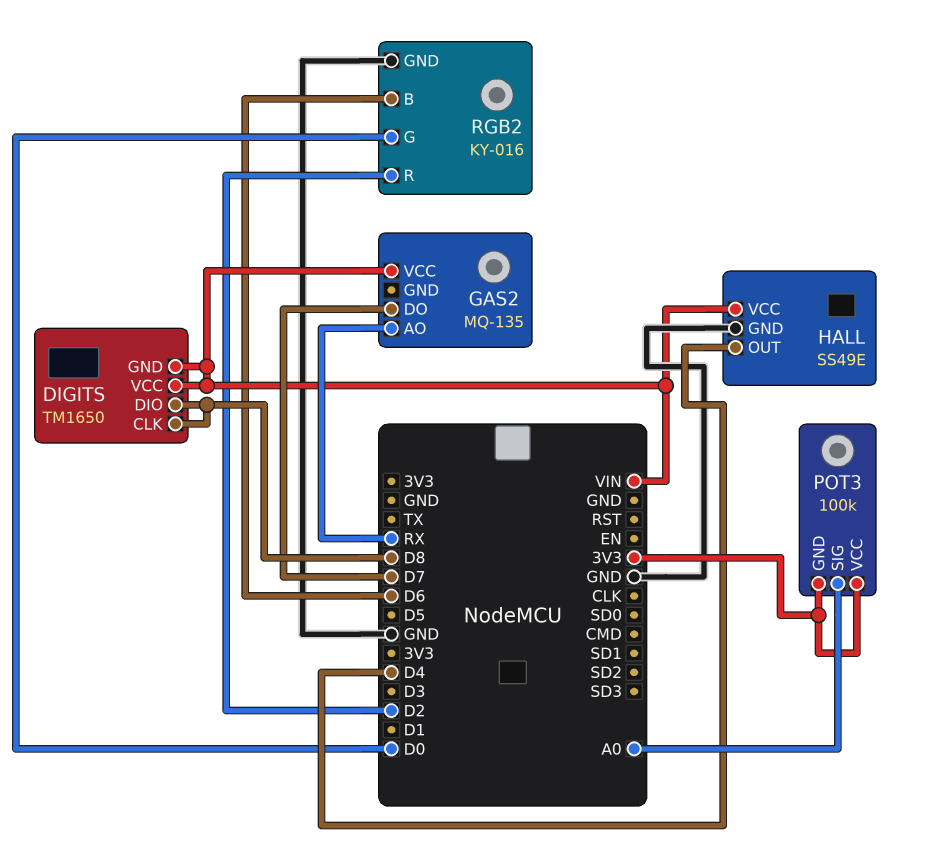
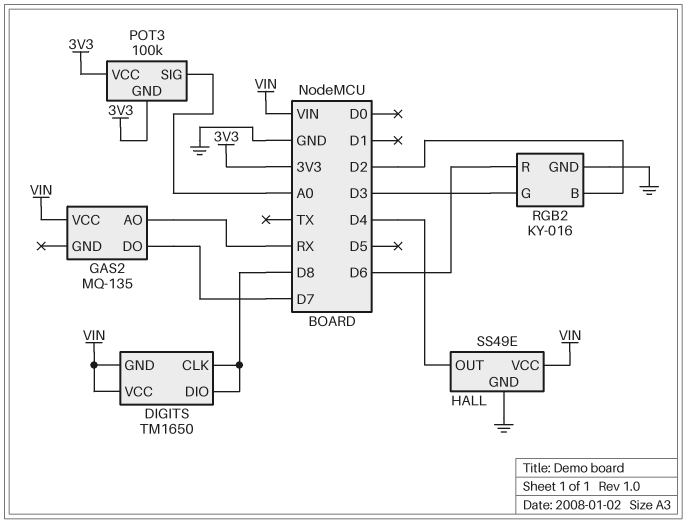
RGB2 pin B: D6 -> D2
RGB2 pin G: D0 -> D3
RGB2 pin R: D2 -> D6

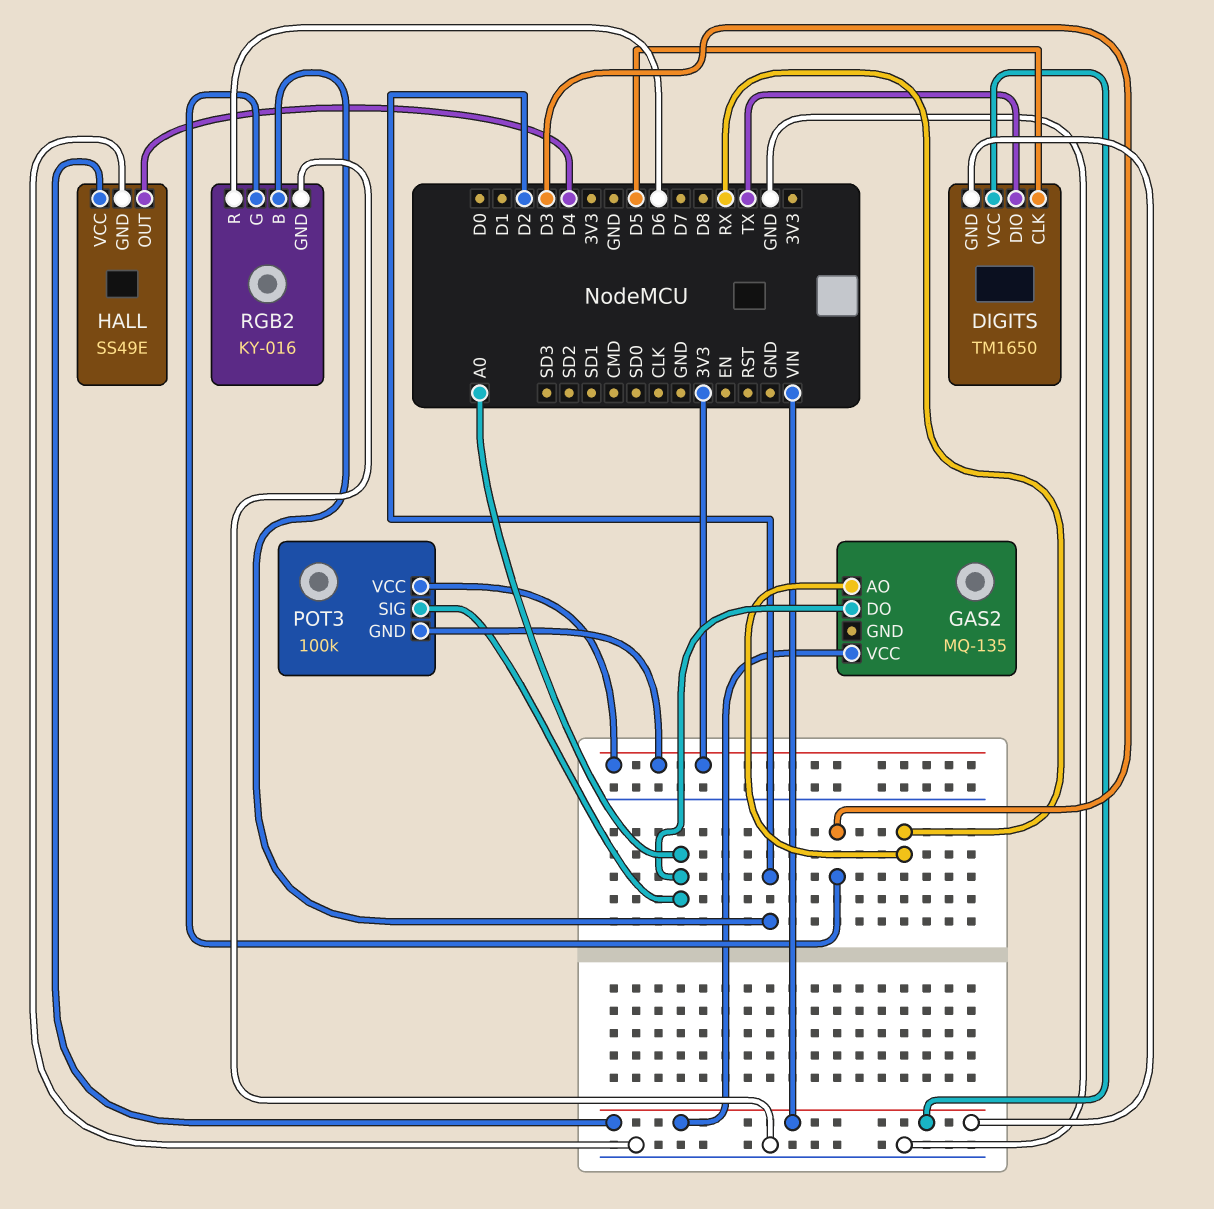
DIGITS pin CLK: D8 -> D5
DIGITS pin DIO: D8 -> TX
GAS2 pin DO: D7 -> A0

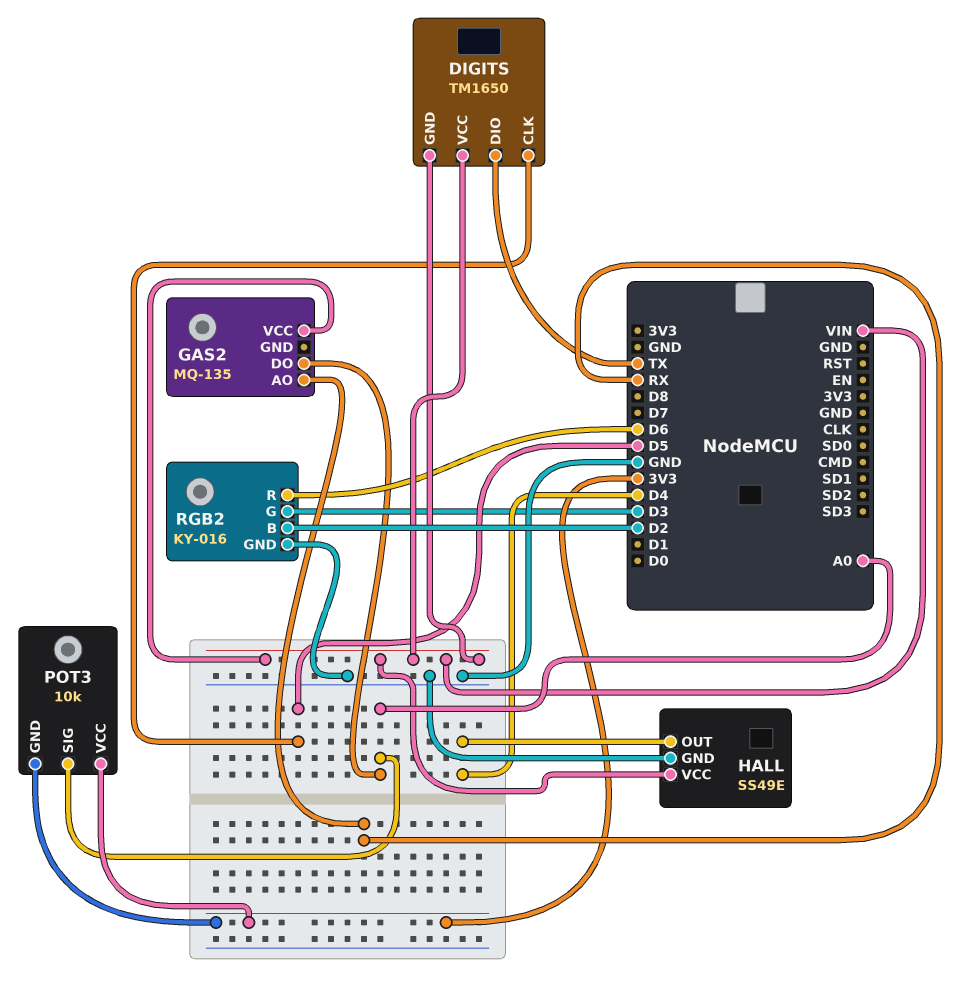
POT3: 100k -> 10k

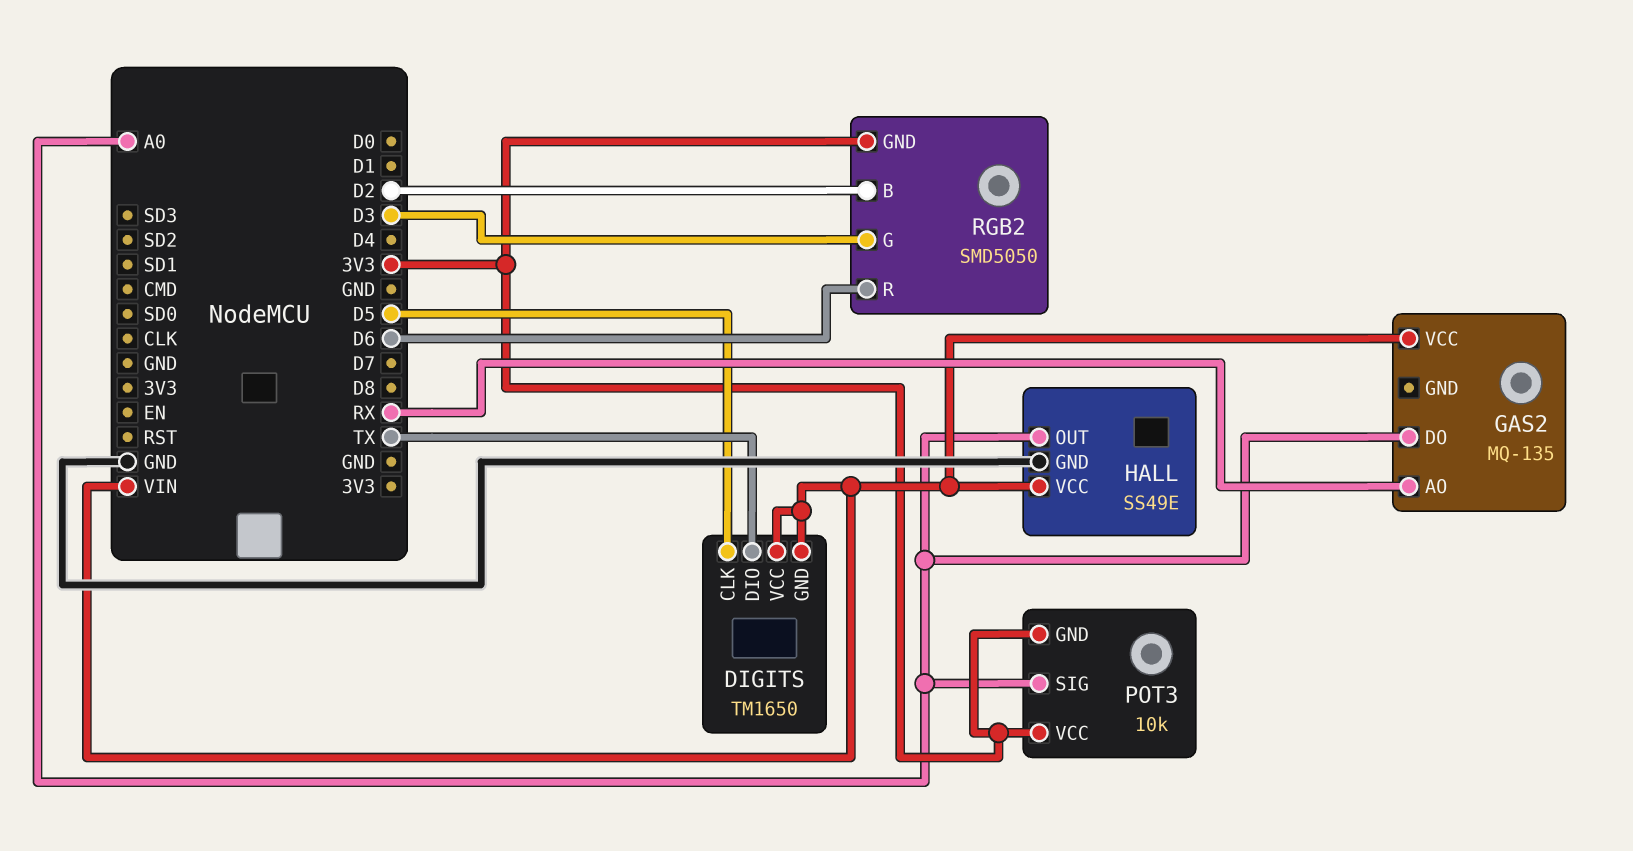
HALL pin OUT: D4 -> A0
RGB2: KY-016 -> SMD5050
RGB2 pin GND: GND -> 3V3

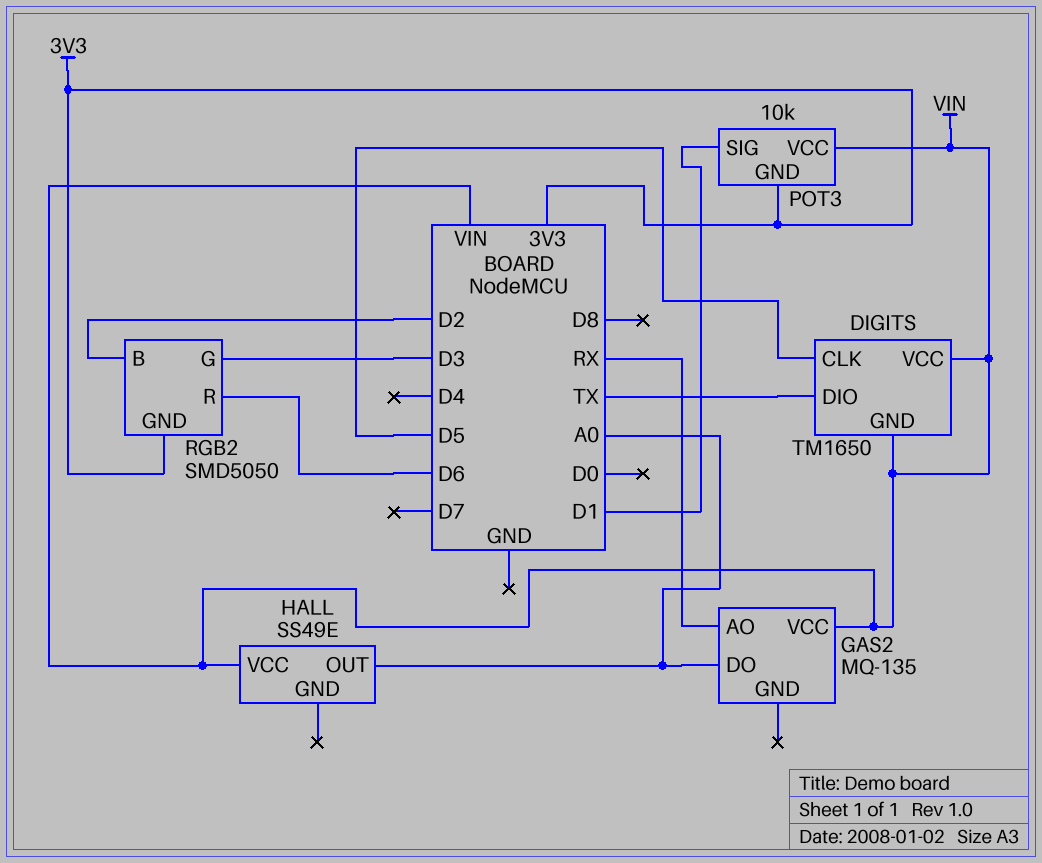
HALL pin GND: GND -> none
POT3 pin SIG: A0 -> D1
POT3 pin VCC: 3V3 -> VIN

